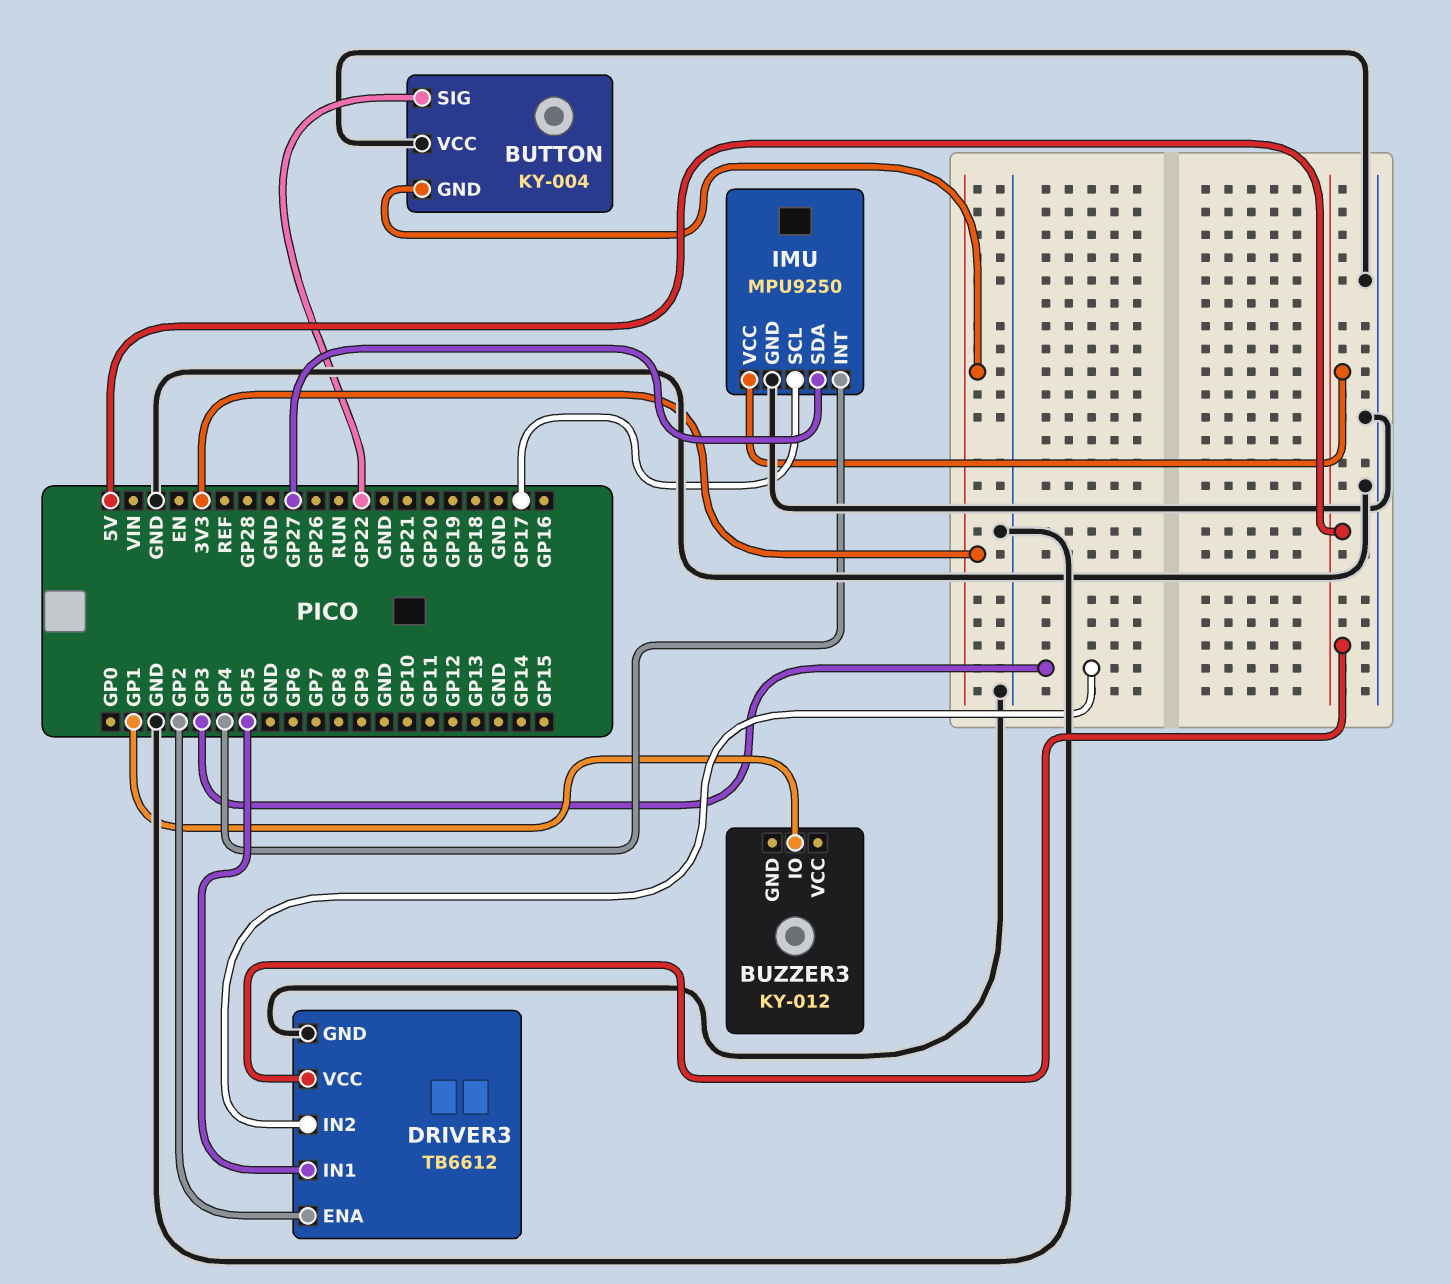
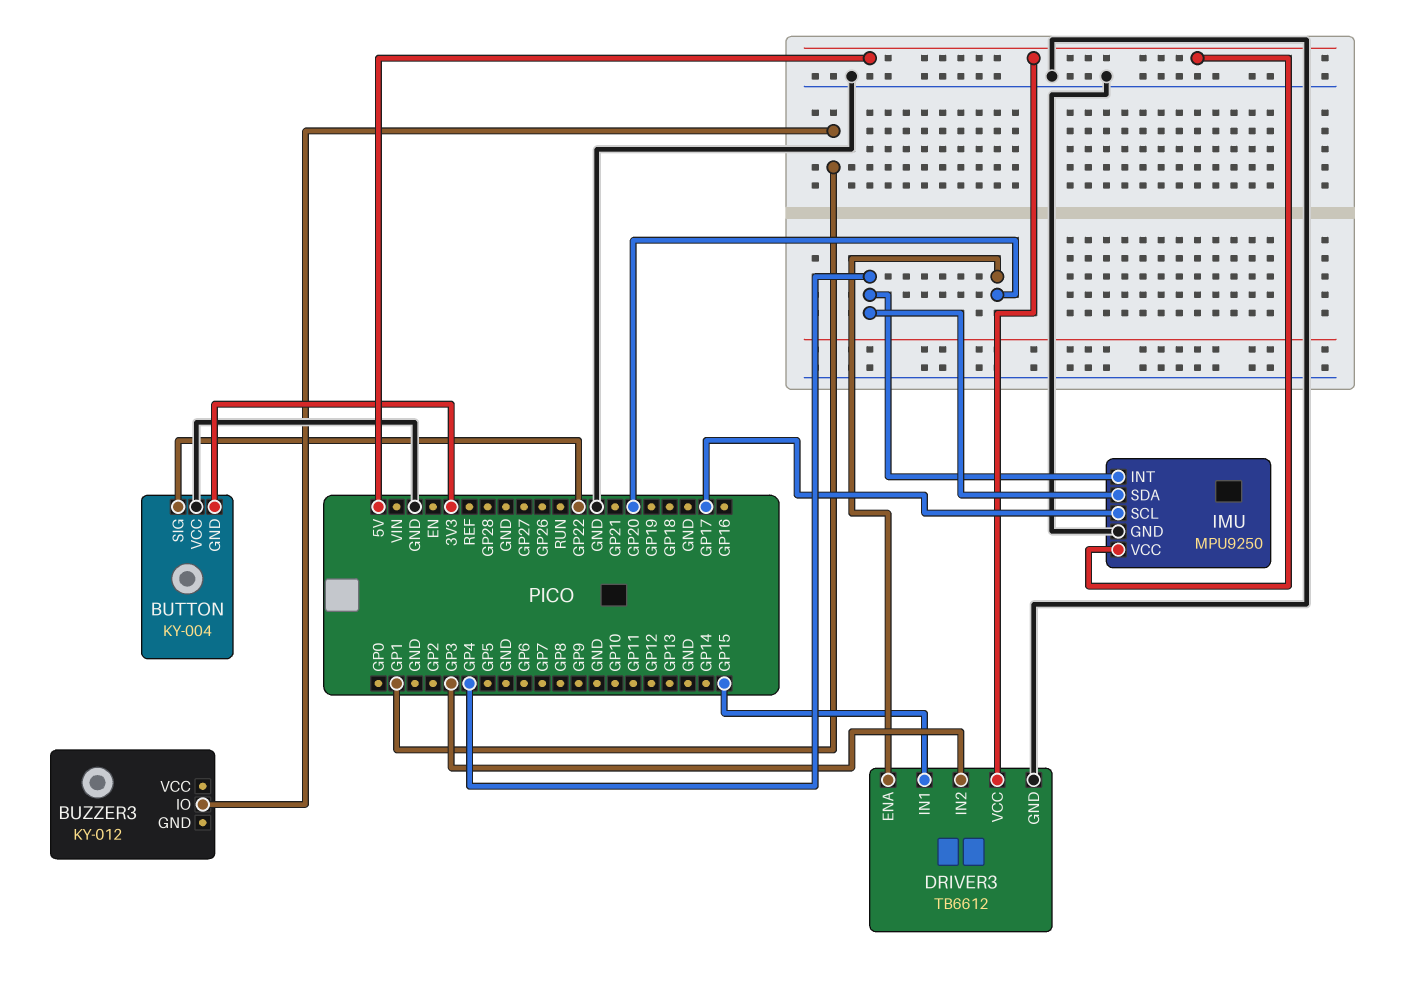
DRIVER3 pin ENA: GP2 -> GP20
DRIVER3 pin IN1: GP5 -> GP15
IMU pin SDA: GP27 -> GP4

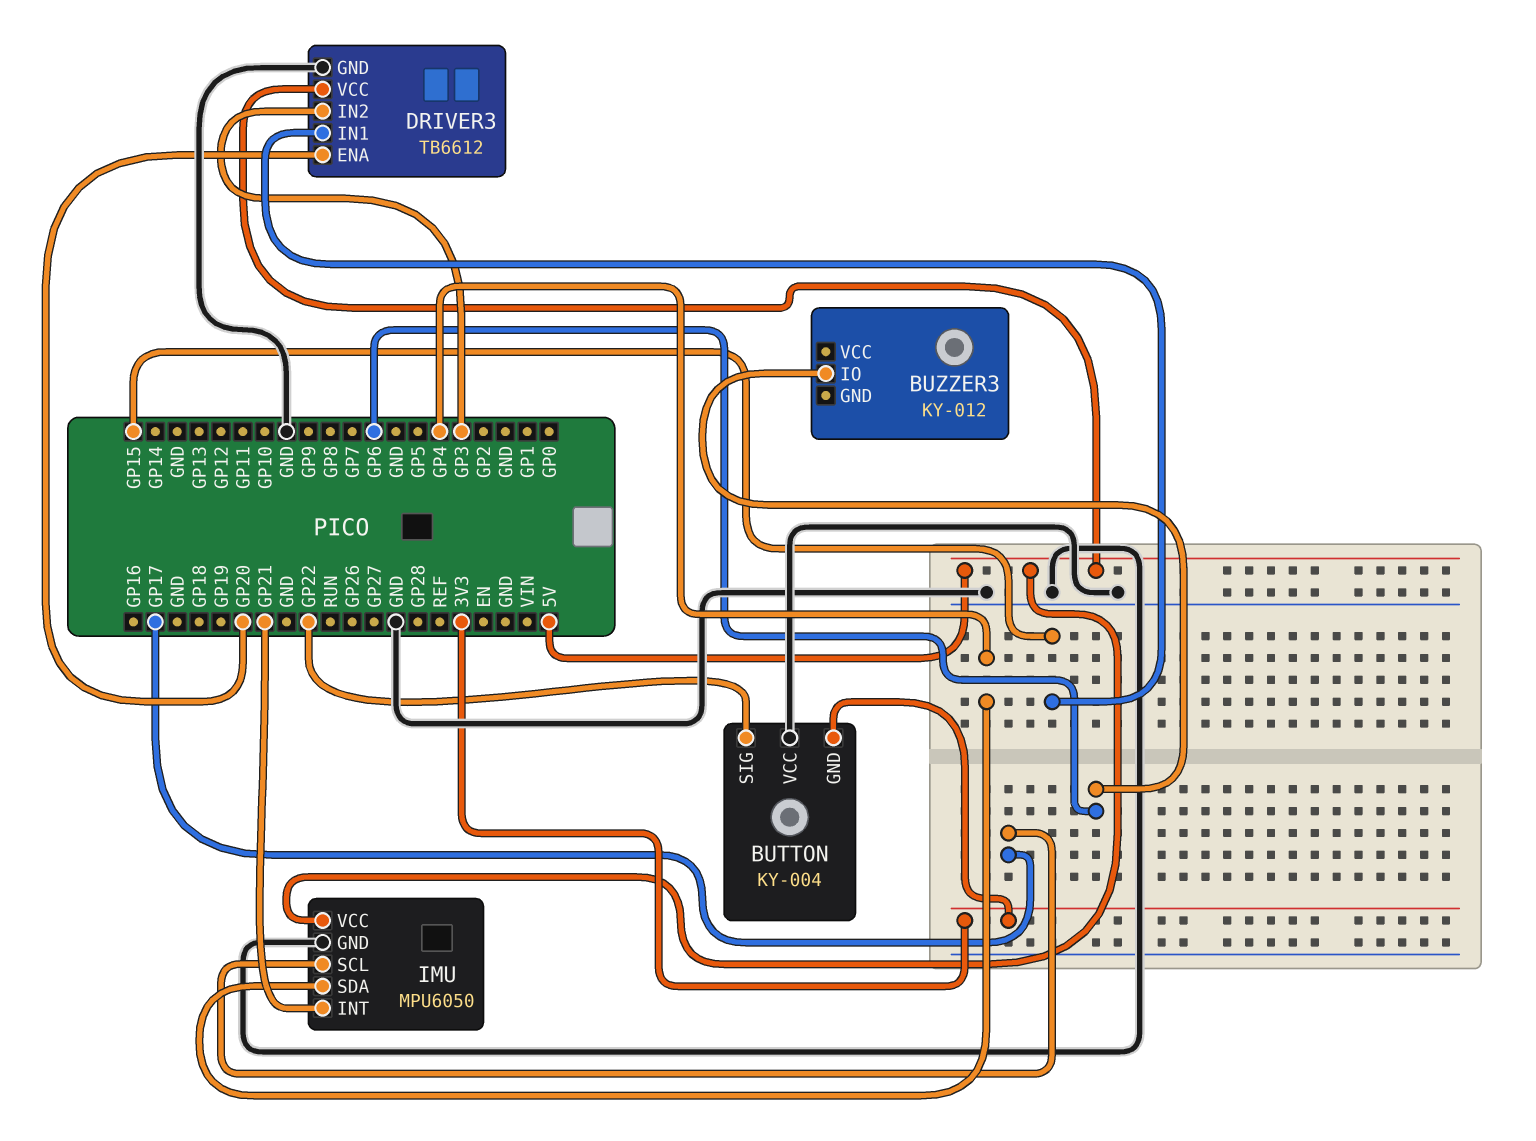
BUZZER3 pin IO: GP1 -> GP6
IMU: MPU9250 -> MPU6050
IMU pin INT: GP4 -> GP21

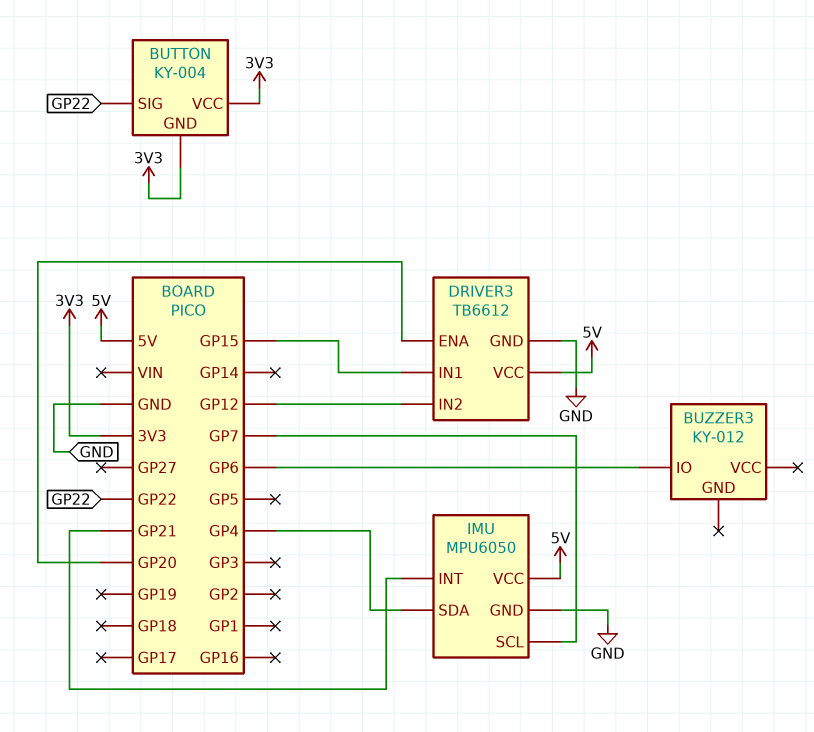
BUTTON pin VCC: GND -> 3V3
DRIVER3 pin IN2: GP3 -> GP12
IMU pin SCL: GP17 -> GP7

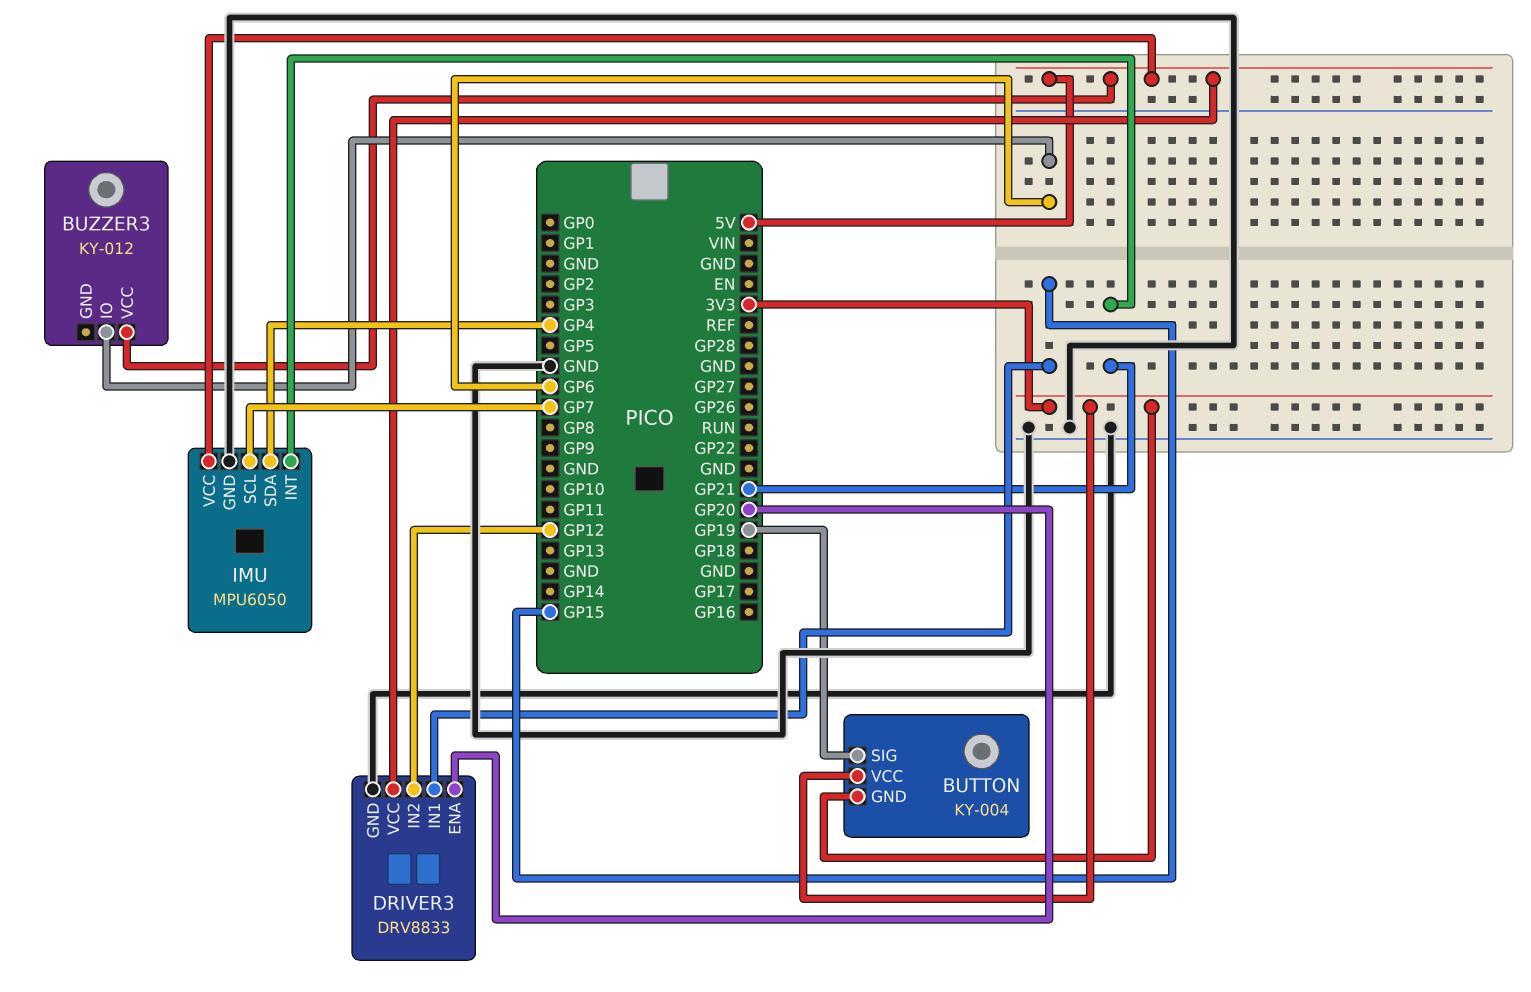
BUTTON pin SIG: GP22 -> GP19
BUZZER3 pin VCC: none -> 5V
DRIVER3: TB6612 -> DRV8833

